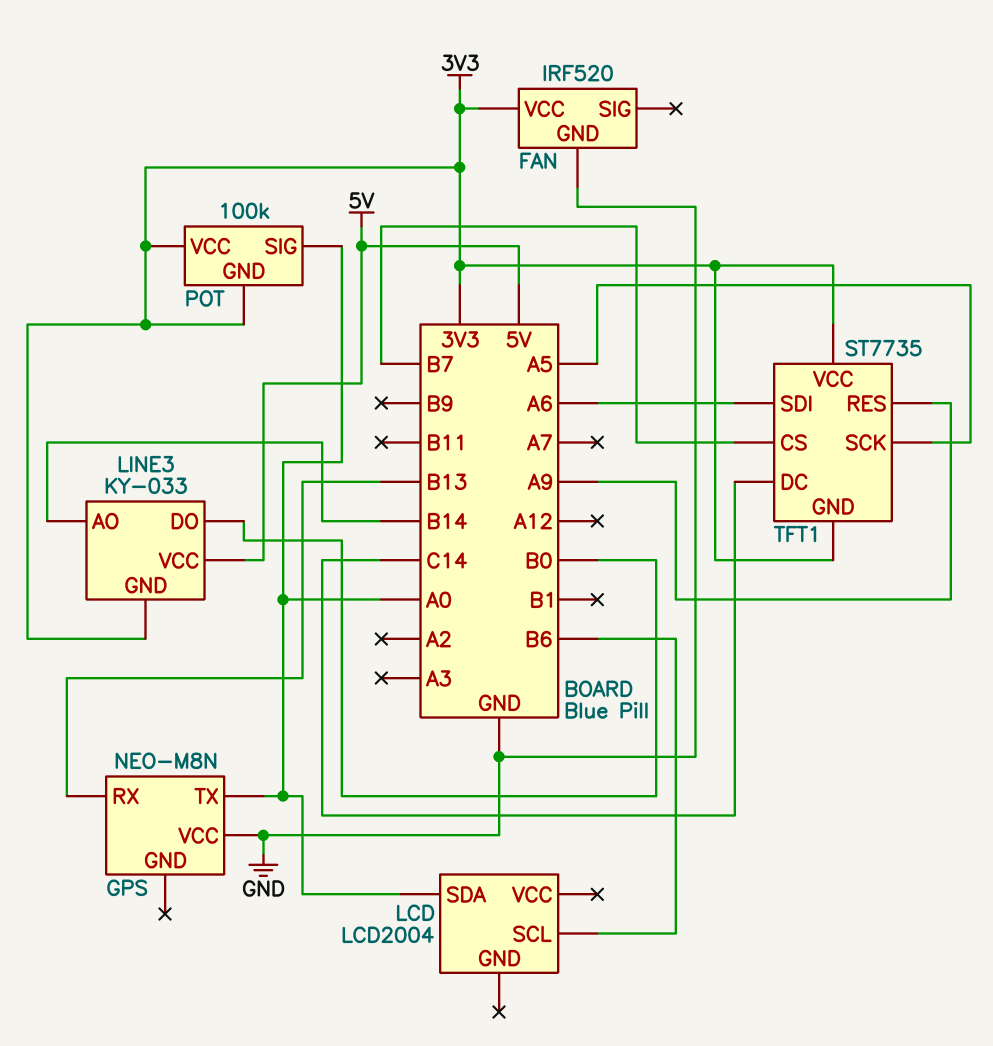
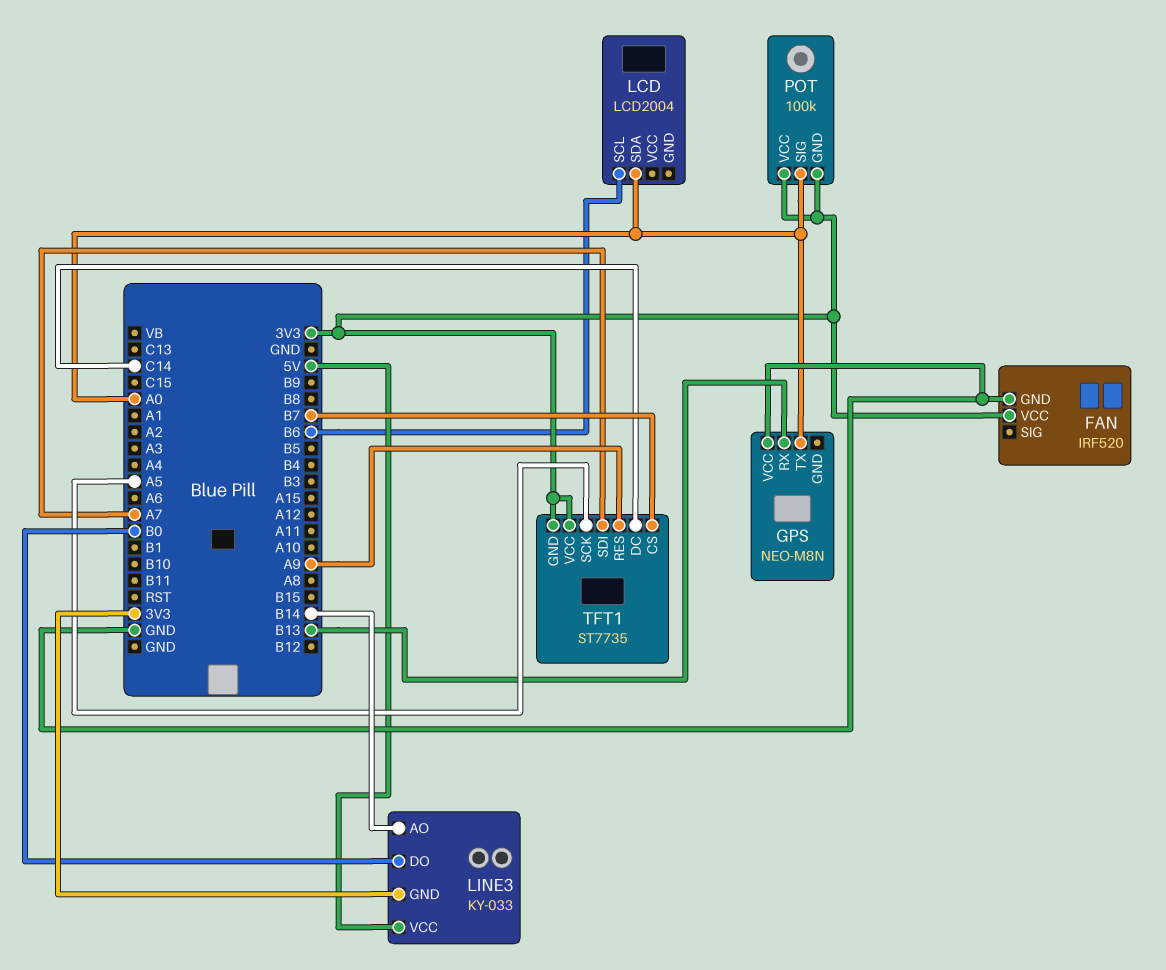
TFT1 pin SDI: A6 -> A7

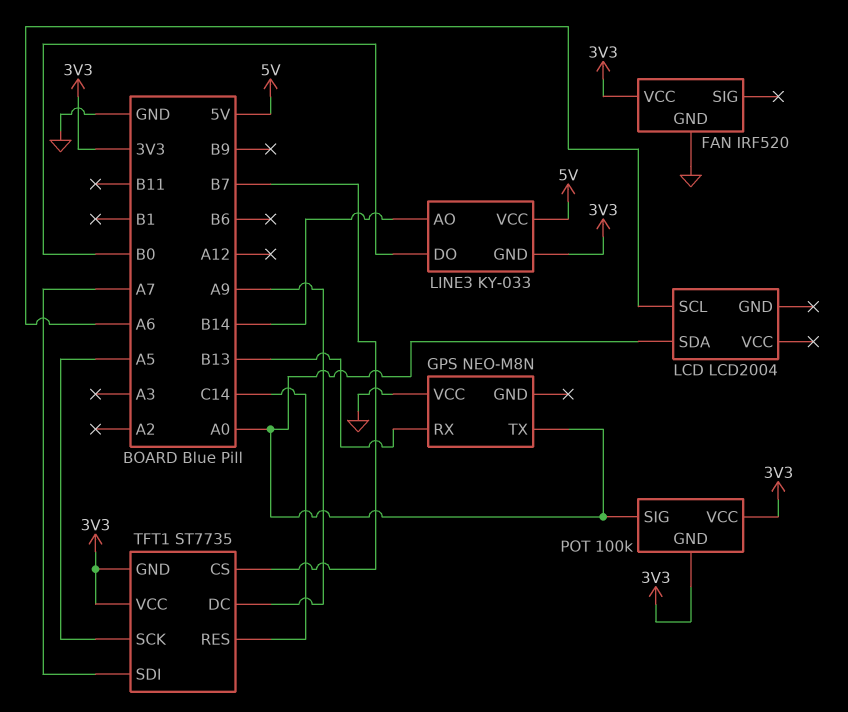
LCD pin SCL: B6 -> A6
TFT1 pin DC: C14 -> A9
TFT1 pin RES: A9 -> C14

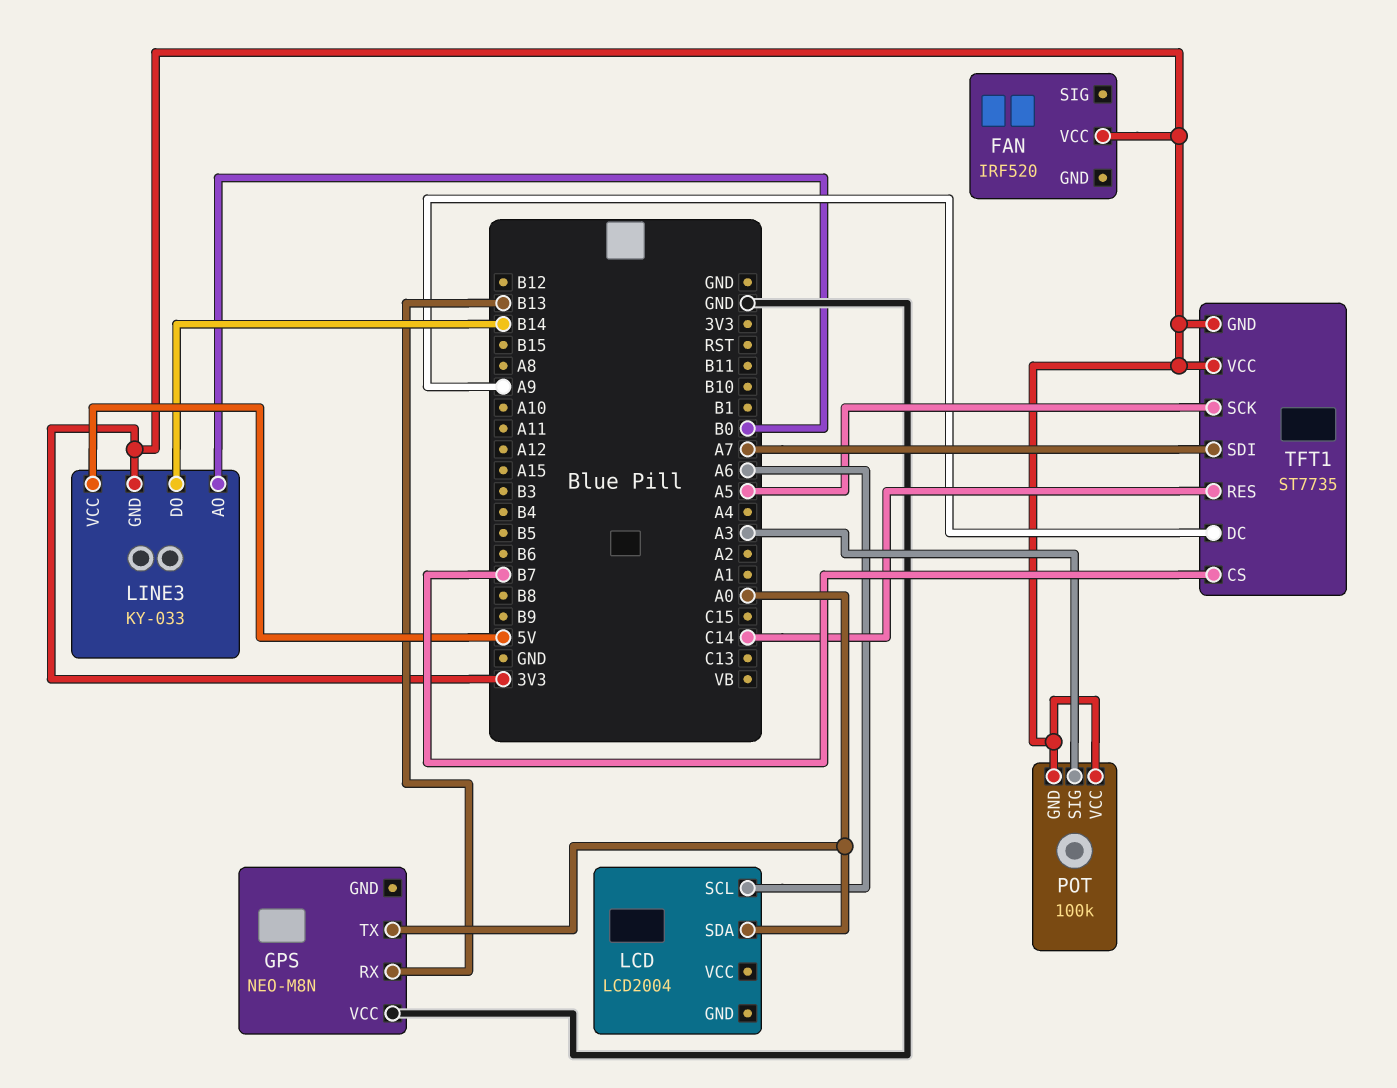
FAN pin GND: GND -> none
LINE3 pin AO: B14 -> B0
LINE3 pin DO: B0 -> B14
POT pin SIG: A0 -> A3

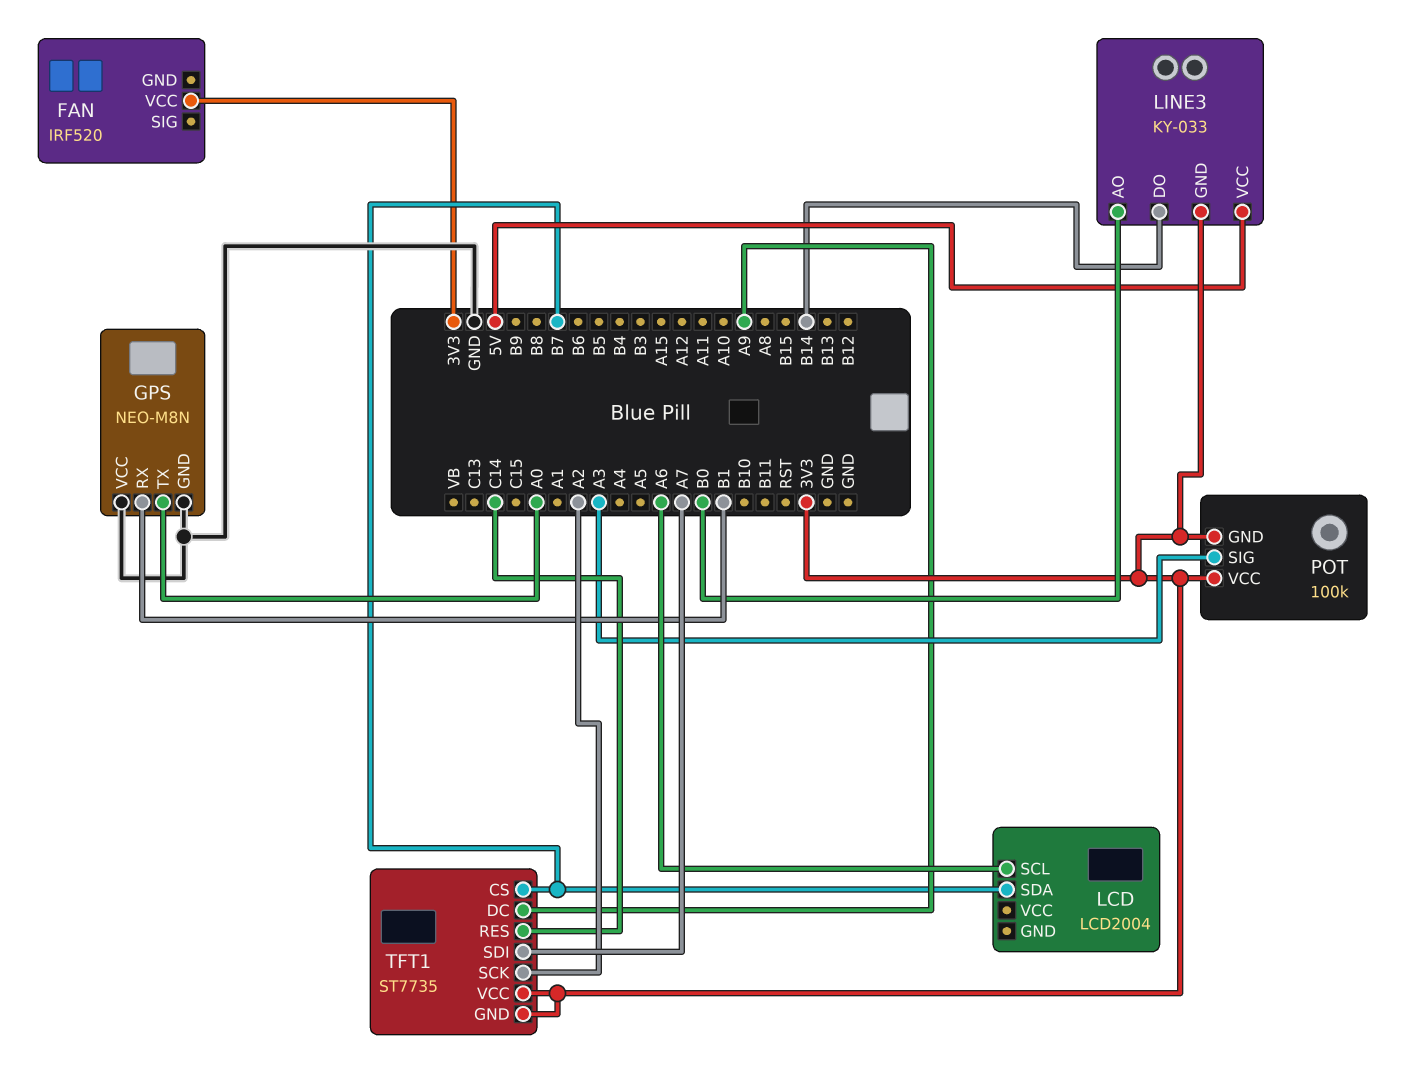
GPS pin GND: none -> GND
GPS pin RX: B13 -> B1
LCD pin SDA: A0 -> B7
TFT1 pin SCK: A5 -> A2

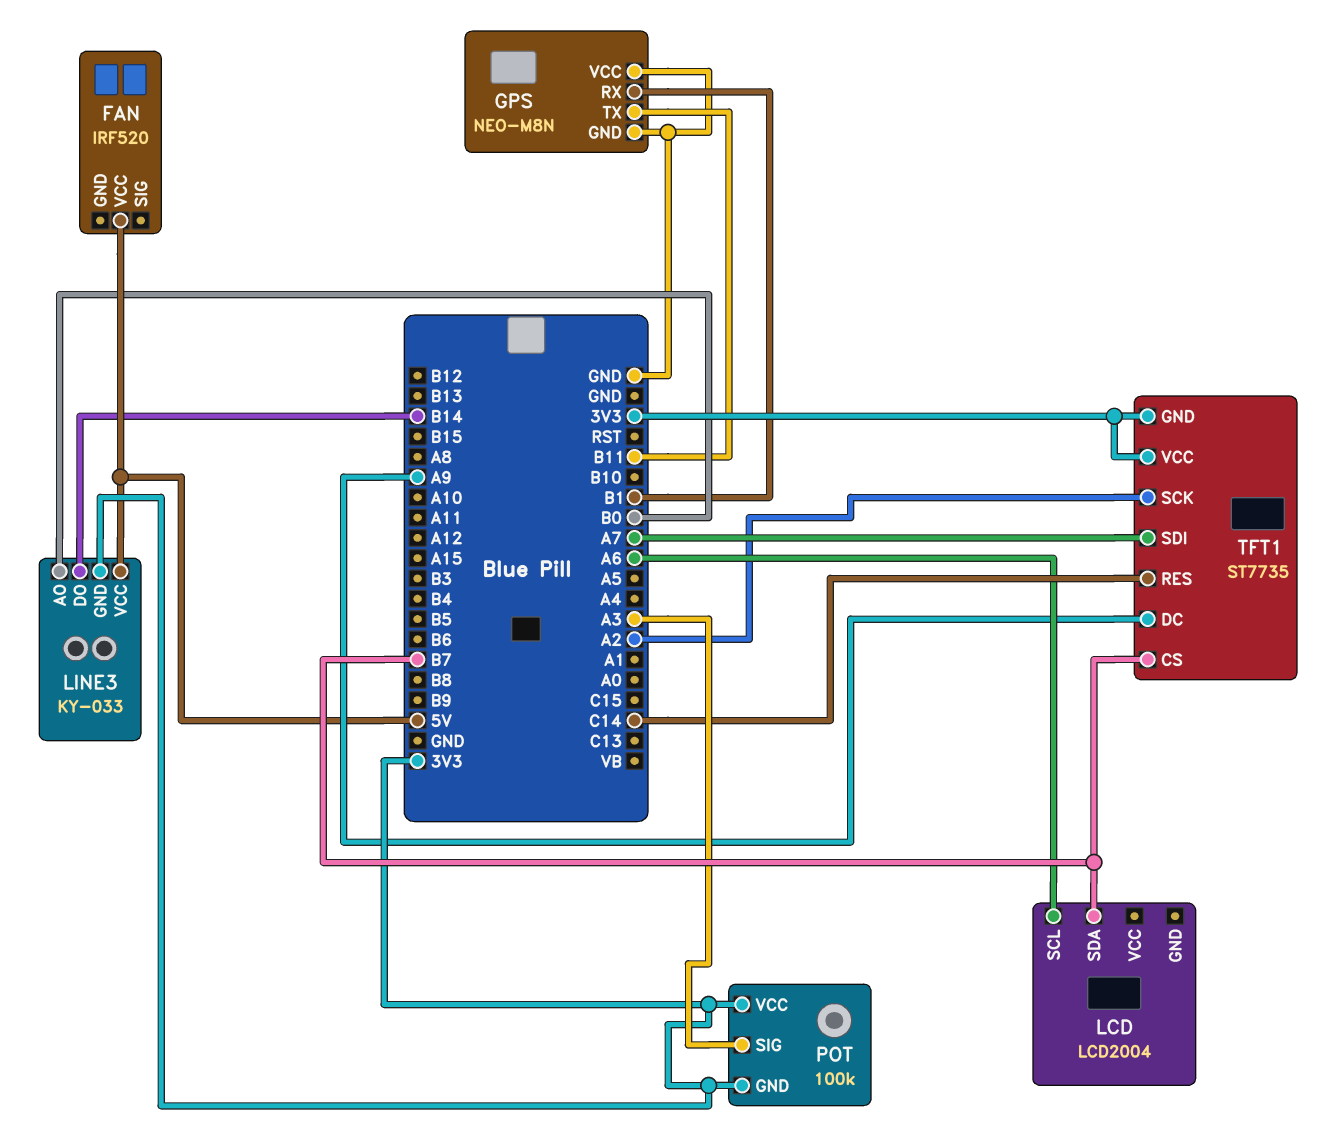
FAN pin VCC: 3V3 -> 5V
GPS pin TX: A0 -> B11

